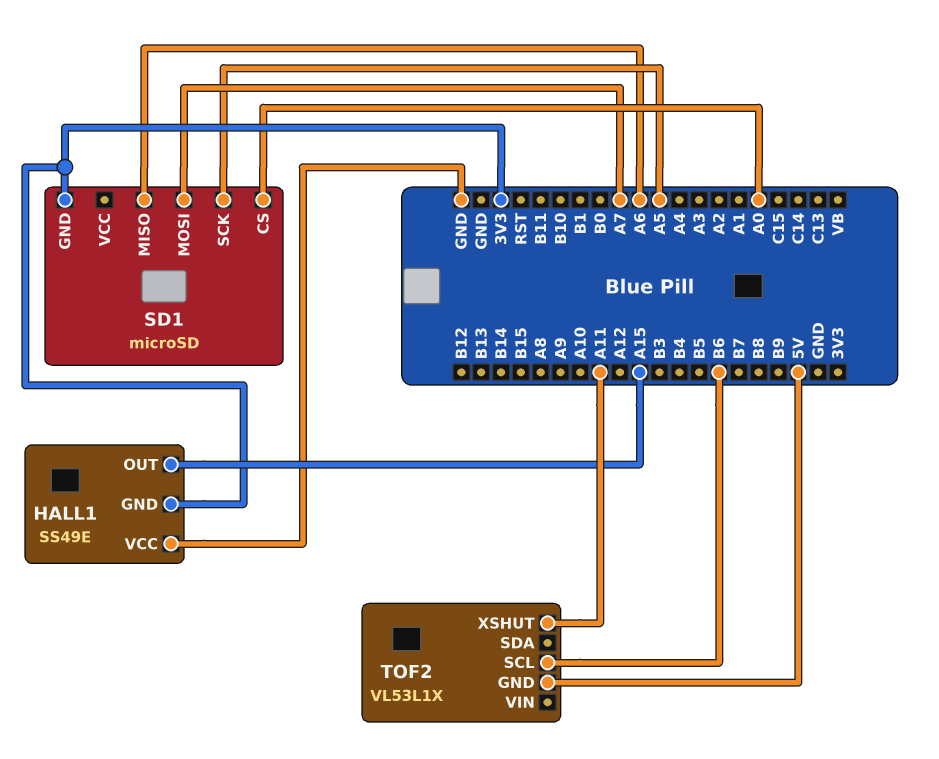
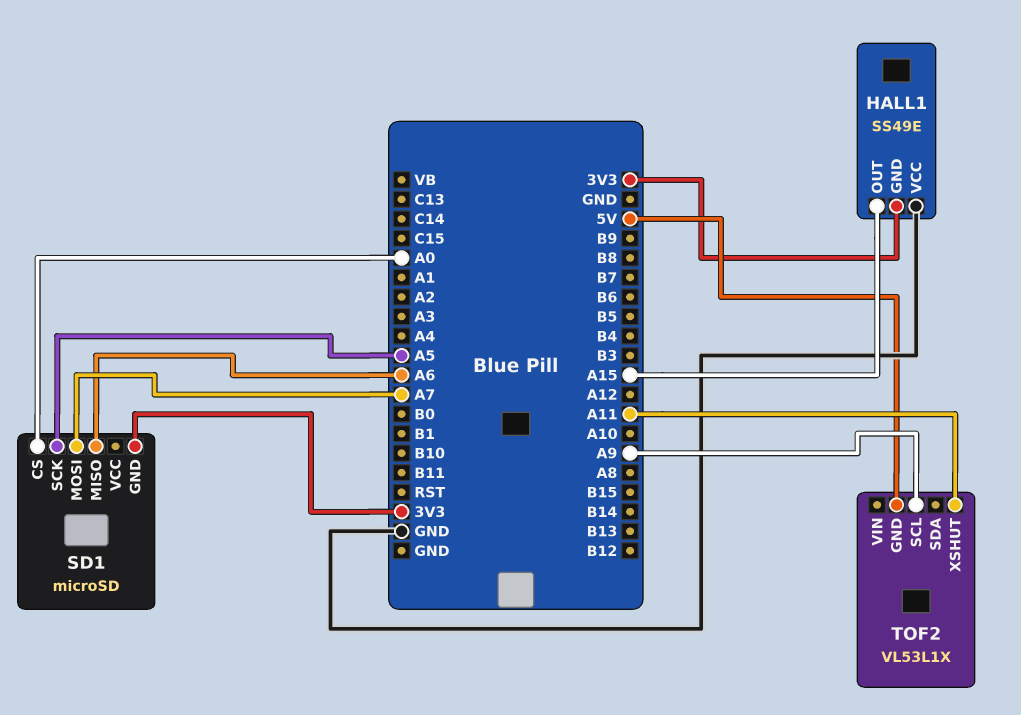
TOF2 pin SCL: B6 -> A9

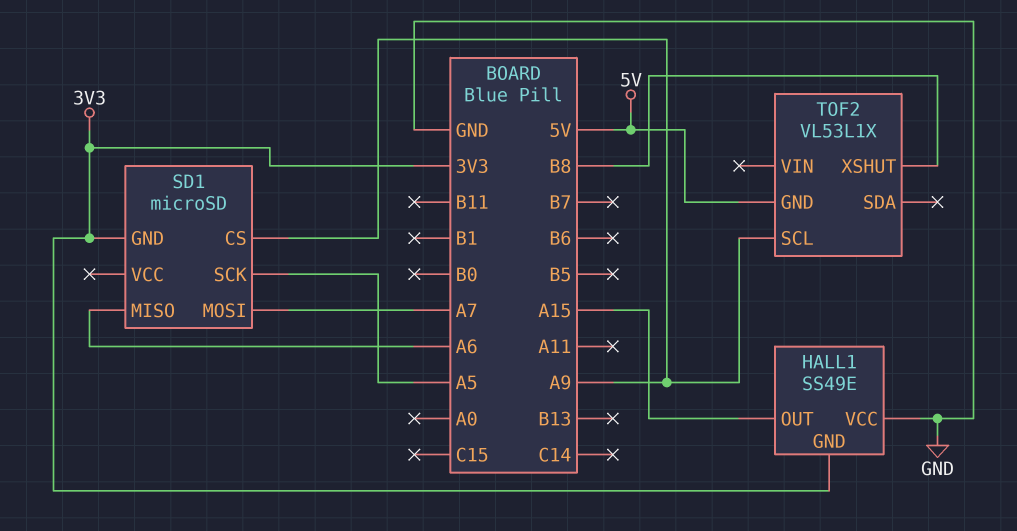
SD1 pin CS: A0 -> A9
TOF2 pin XSHUT: A11 -> B8

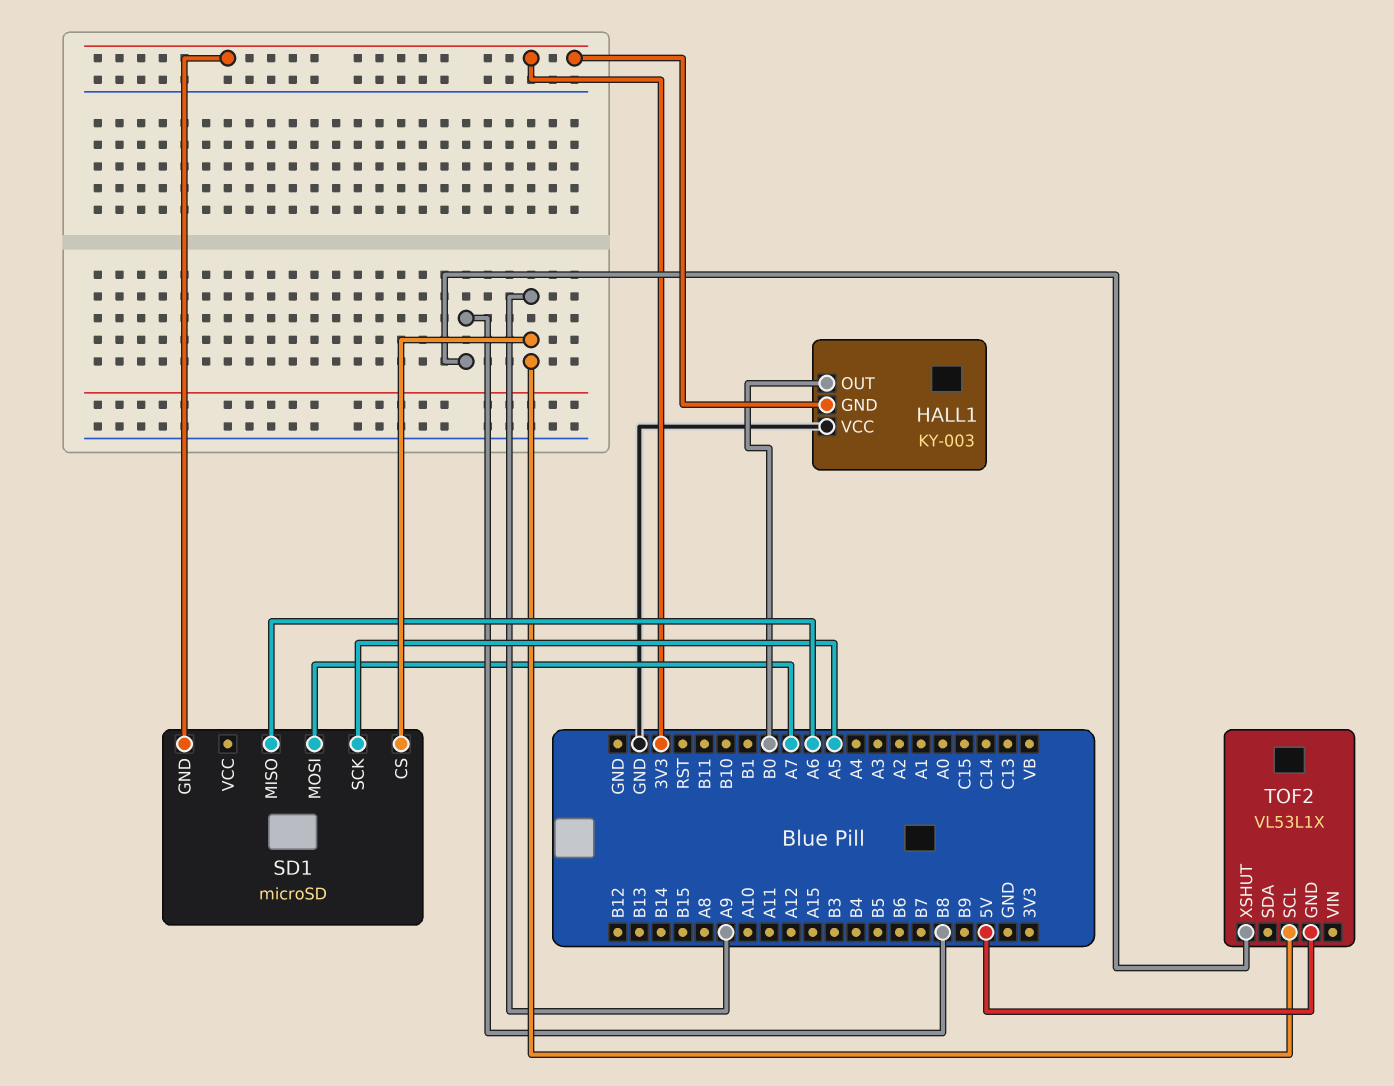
HALL1: SS49E -> KY-003
HALL1 pin OUT: A15 -> B0

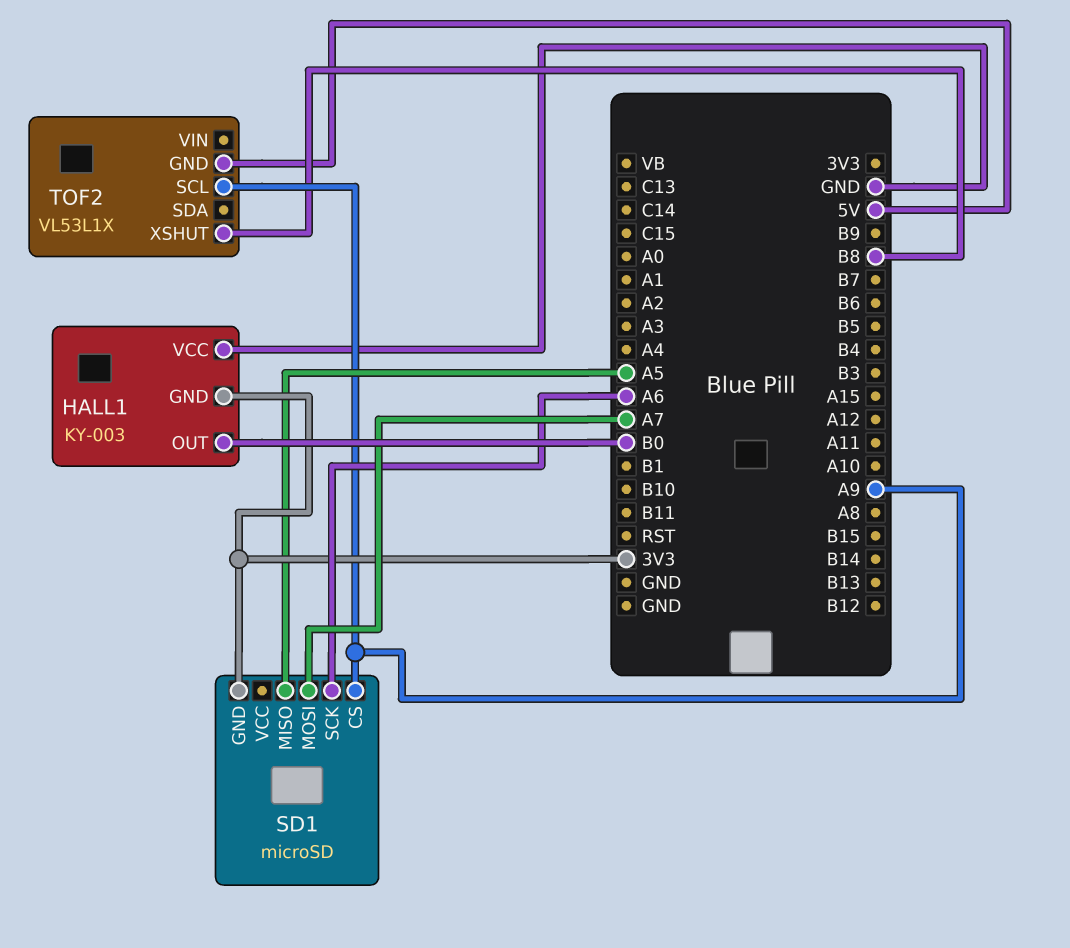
SD1 pin MISO: A6 -> A5
SD1 pin SCK: A5 -> A6

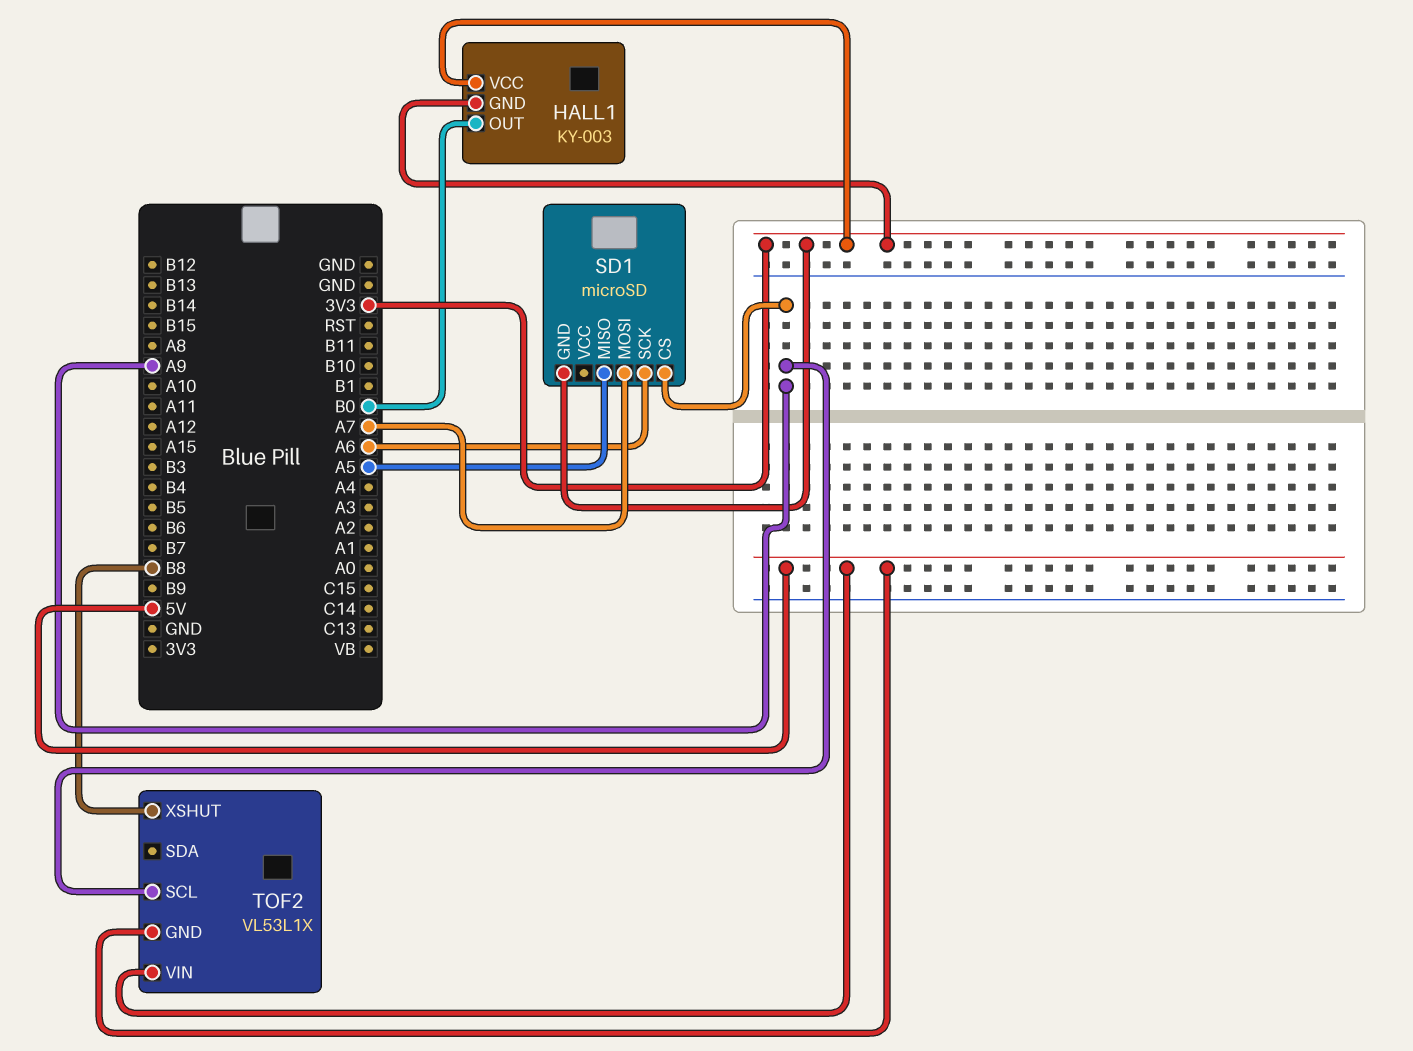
HALL1 pin VCC: GND -> 3V3
TOF2 pin VIN: none -> 5V

